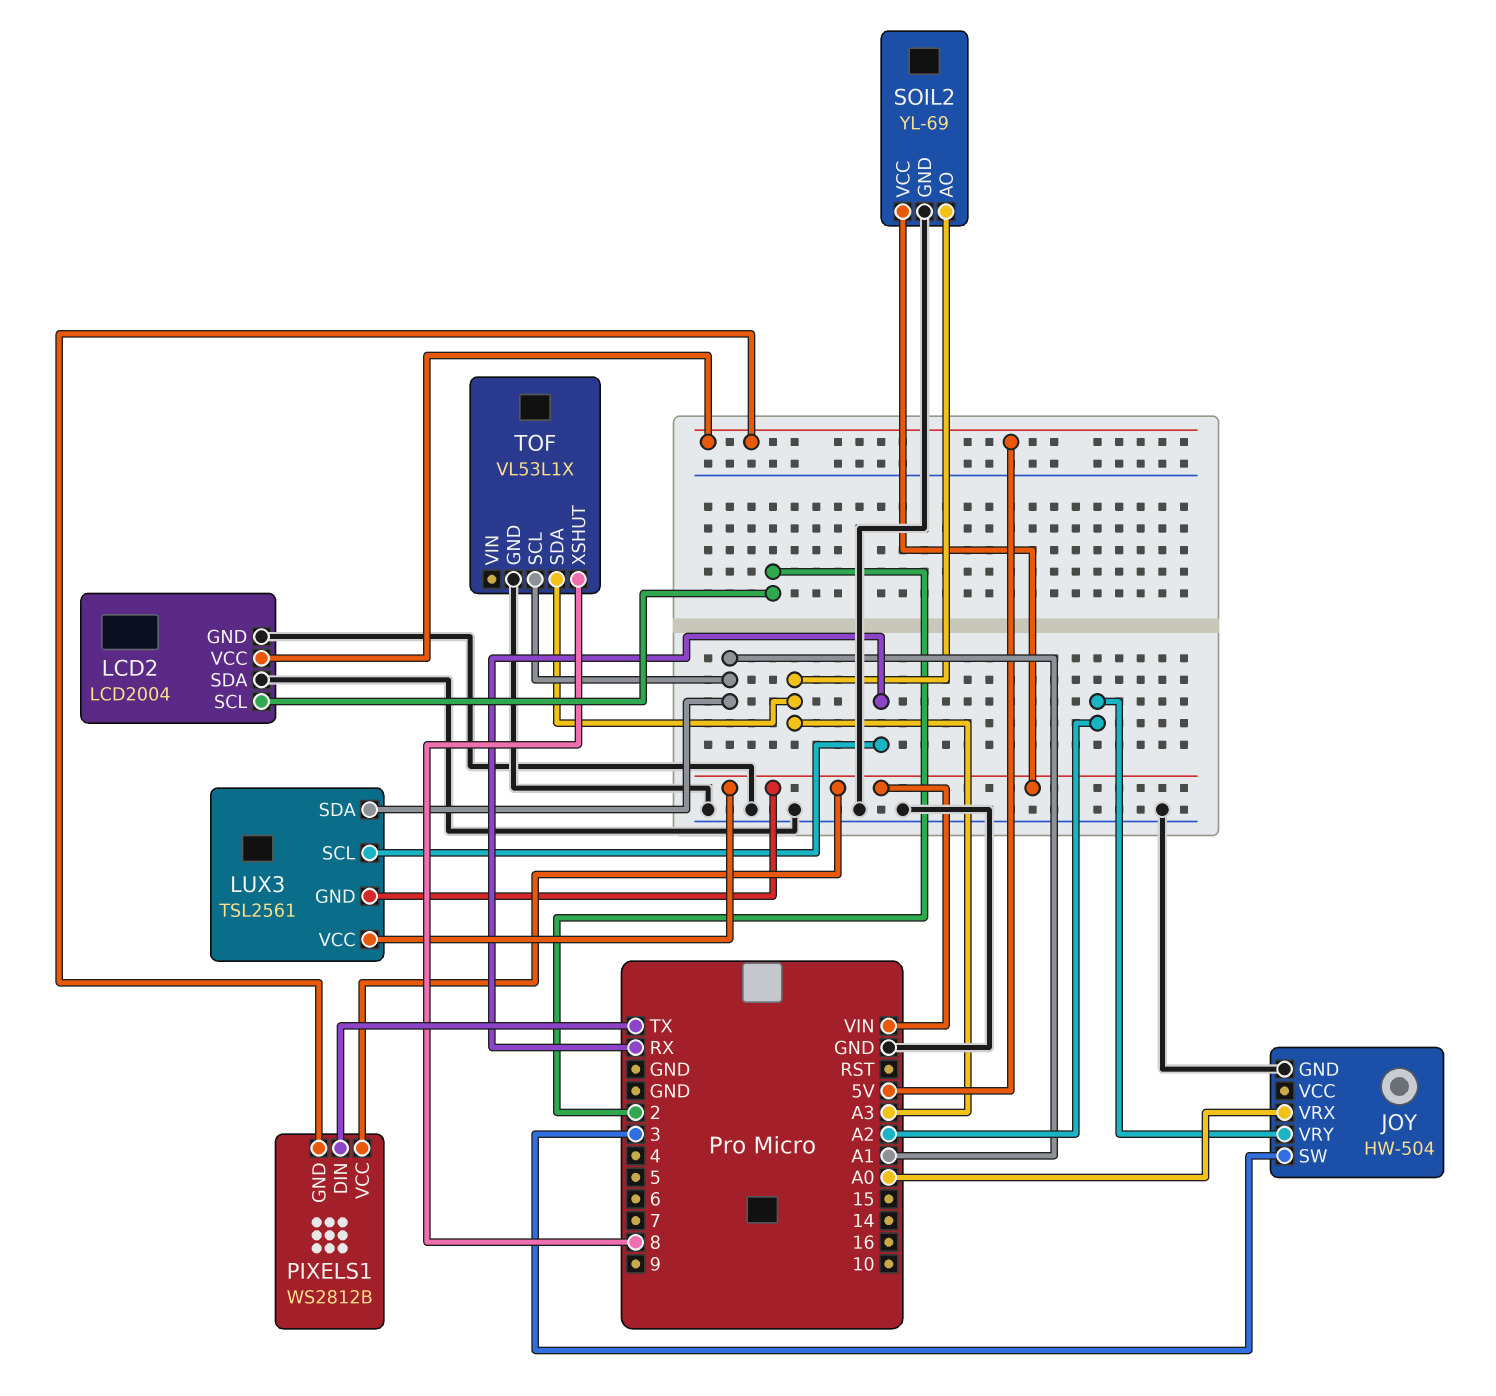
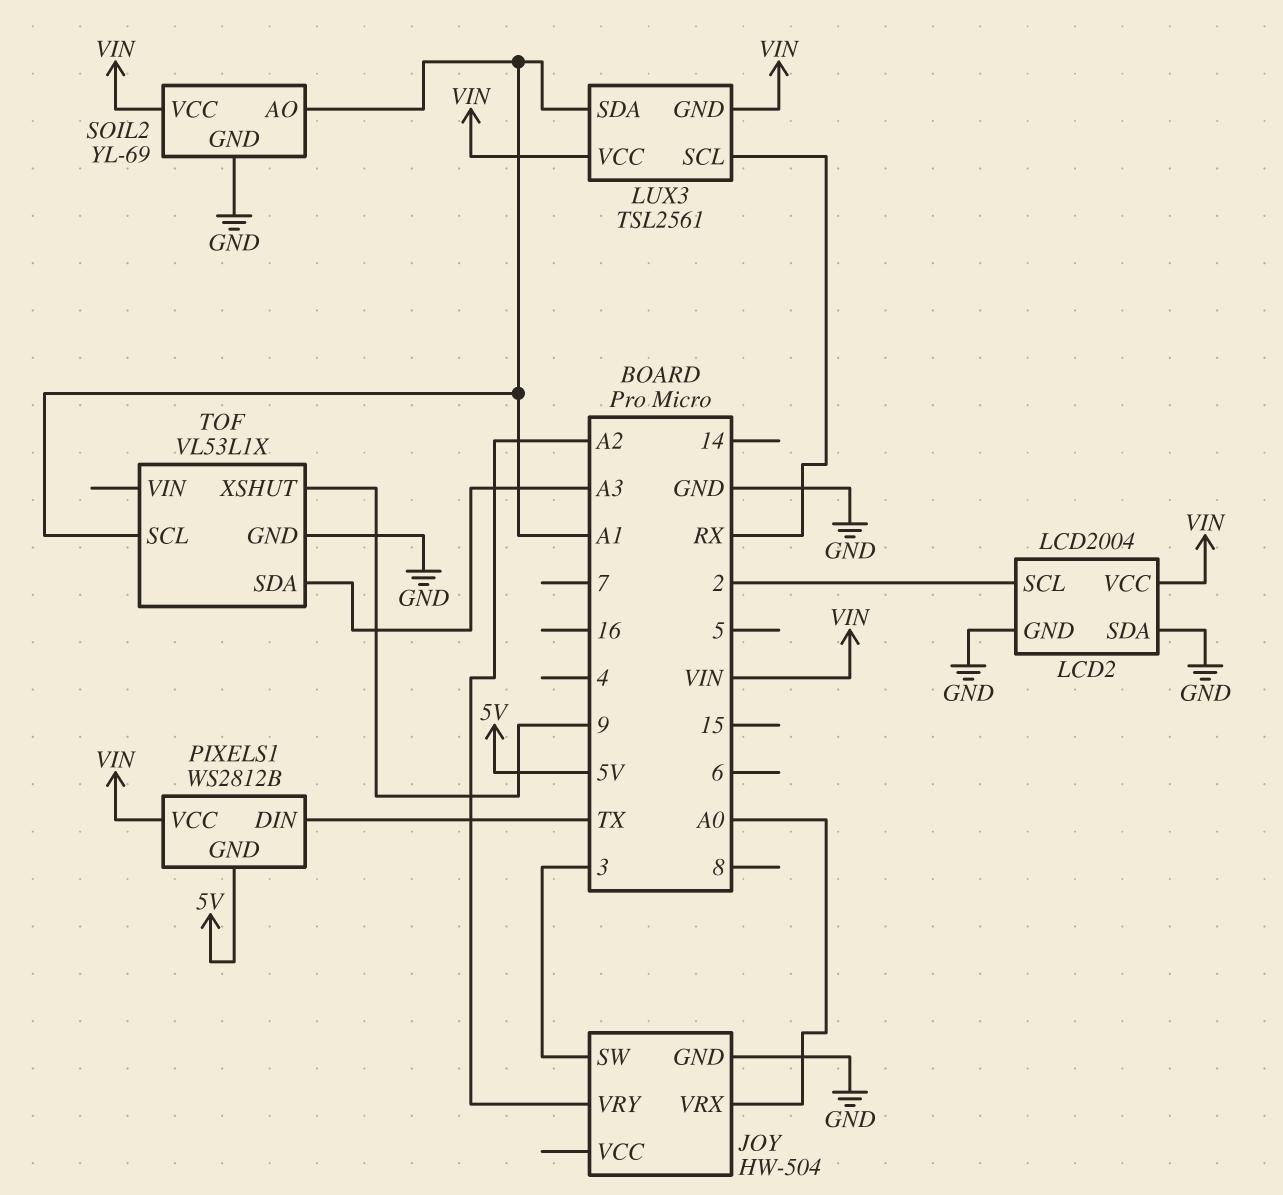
LCD2 pin VCC: 5V -> VIN
SOIL2 pin AO: A3 -> A1
TOF pin XSHUT: 8 -> 9

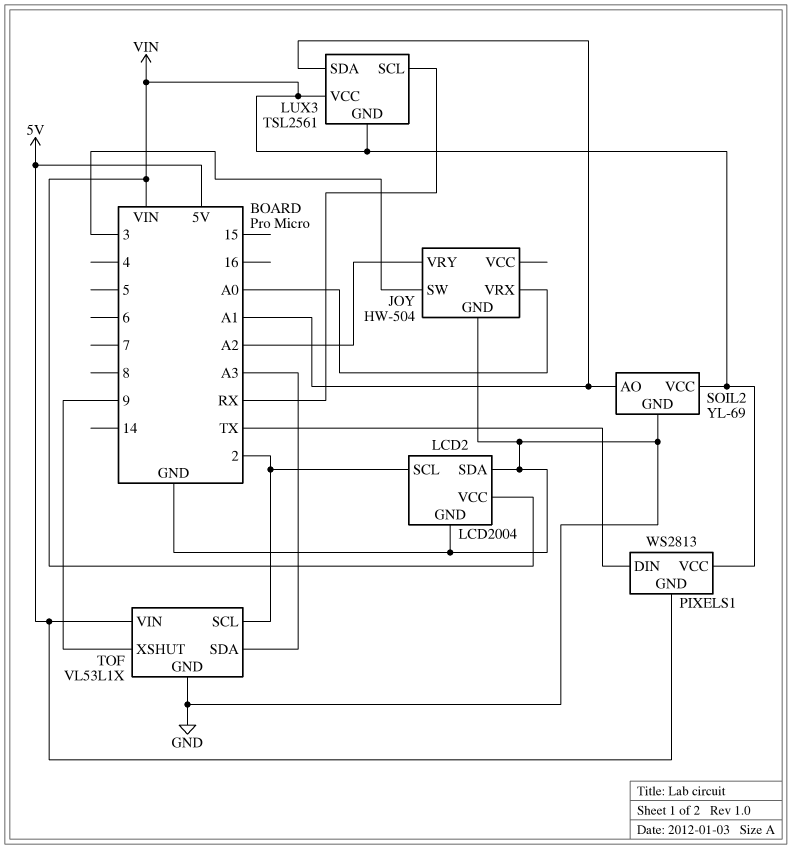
PIXELS1: WS2812B -> WS2813
TOF pin SCL: A1 -> 2
TOF pin VIN: none -> 5V

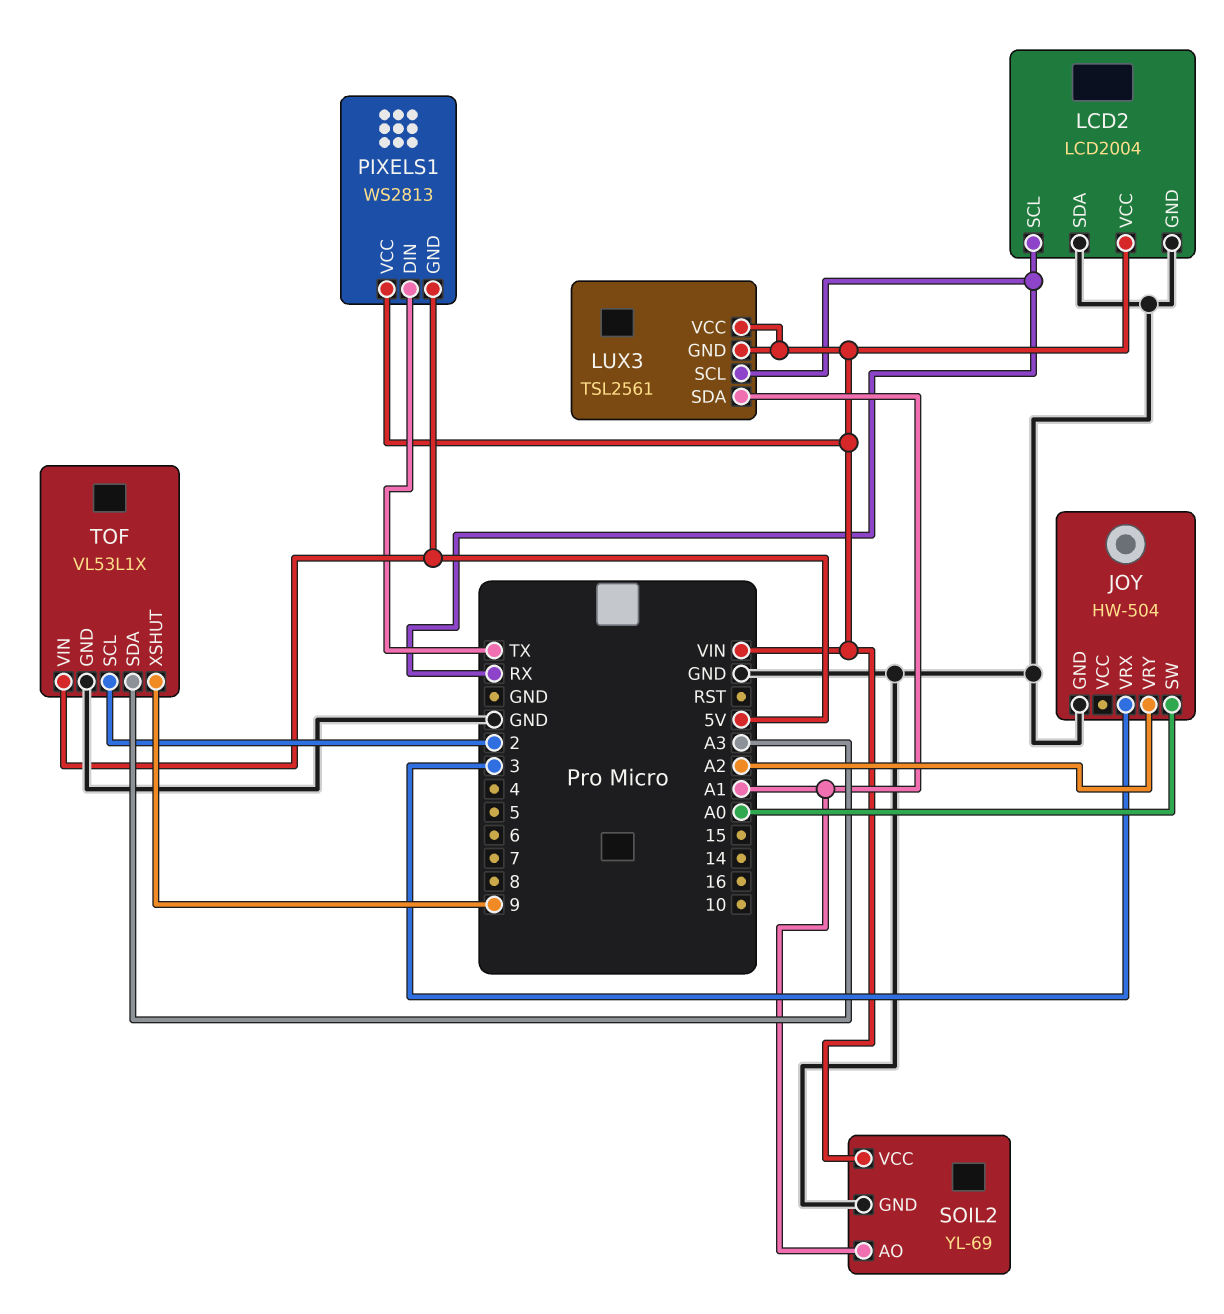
JOY pin SW: 3 -> A0
JOY pin VRX: A0 -> 3
LCD2 pin SCL: 2 -> RX

